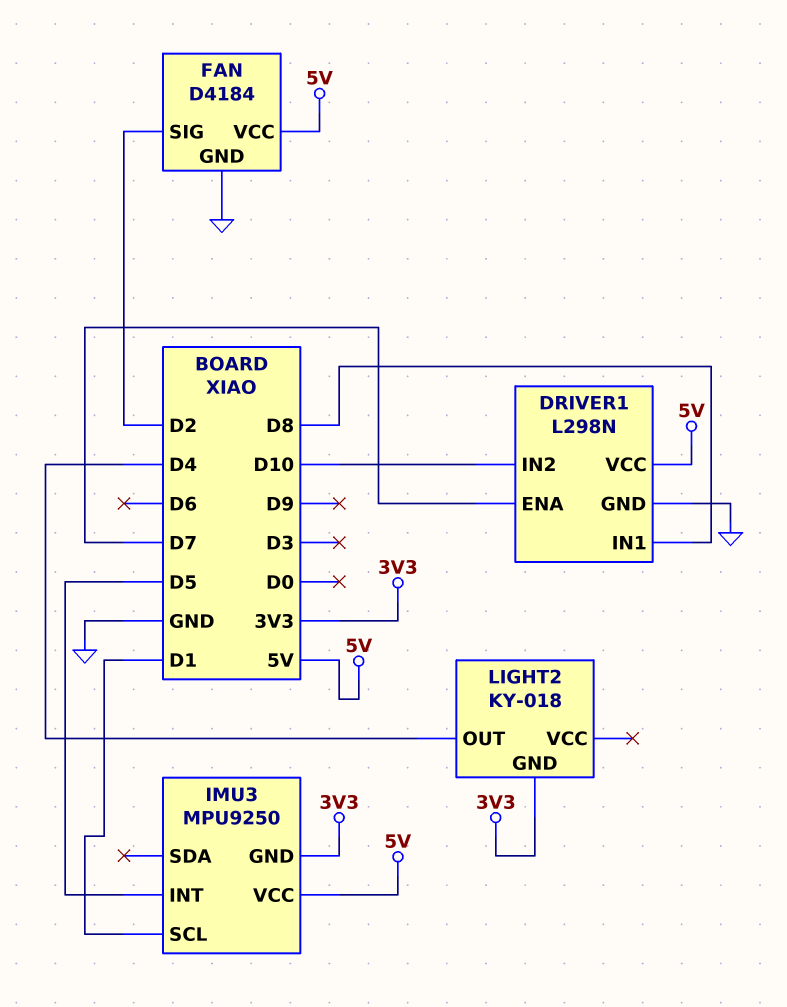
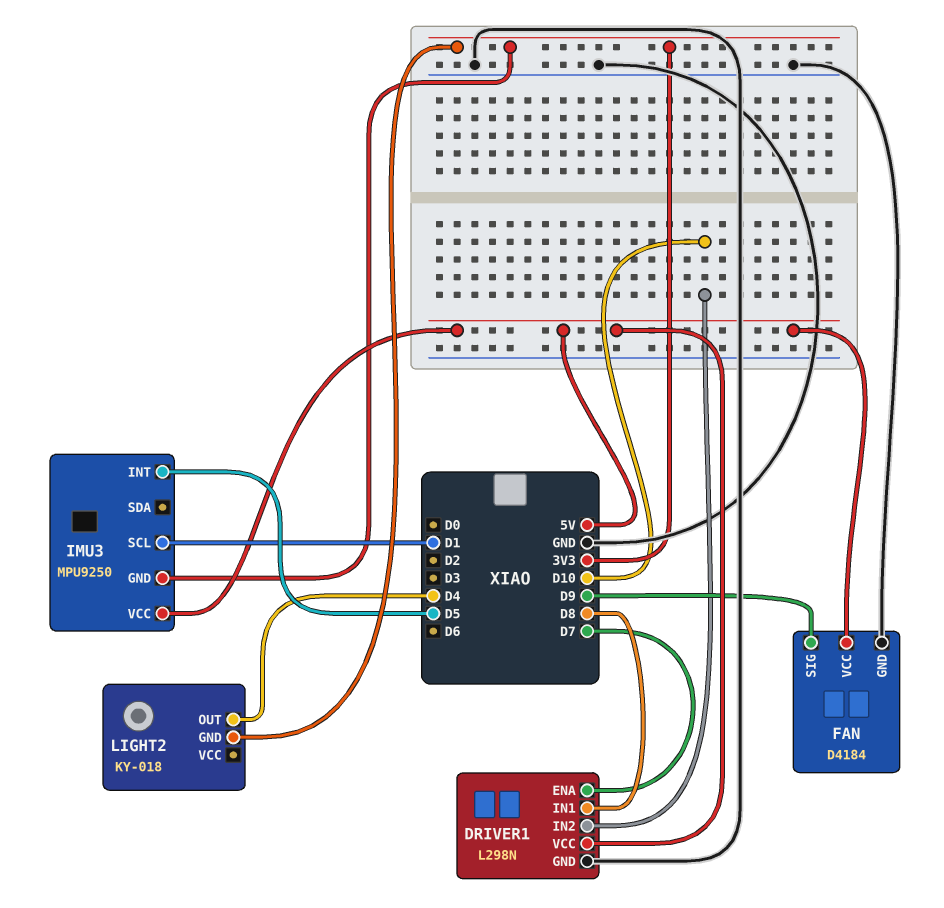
FAN pin SIG: D2 -> D9

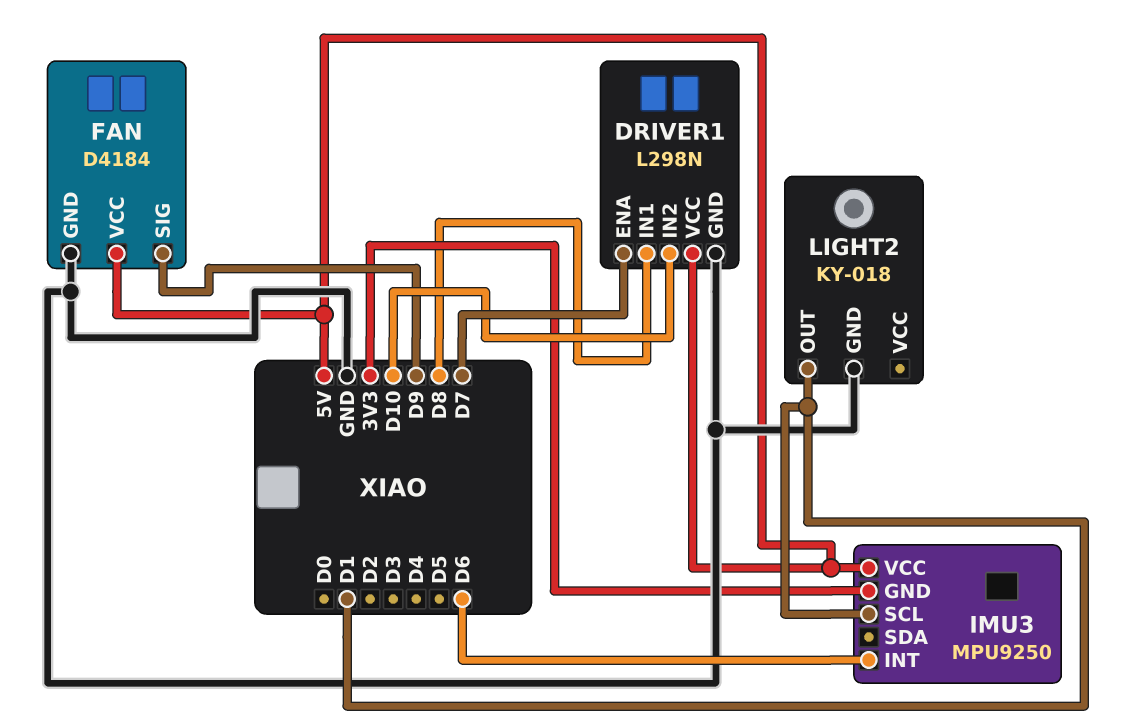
IMU3 pin INT: D5 -> D6
LIGHT2 pin GND: 3V3 -> GND
LIGHT2 pin OUT: D4 -> D1

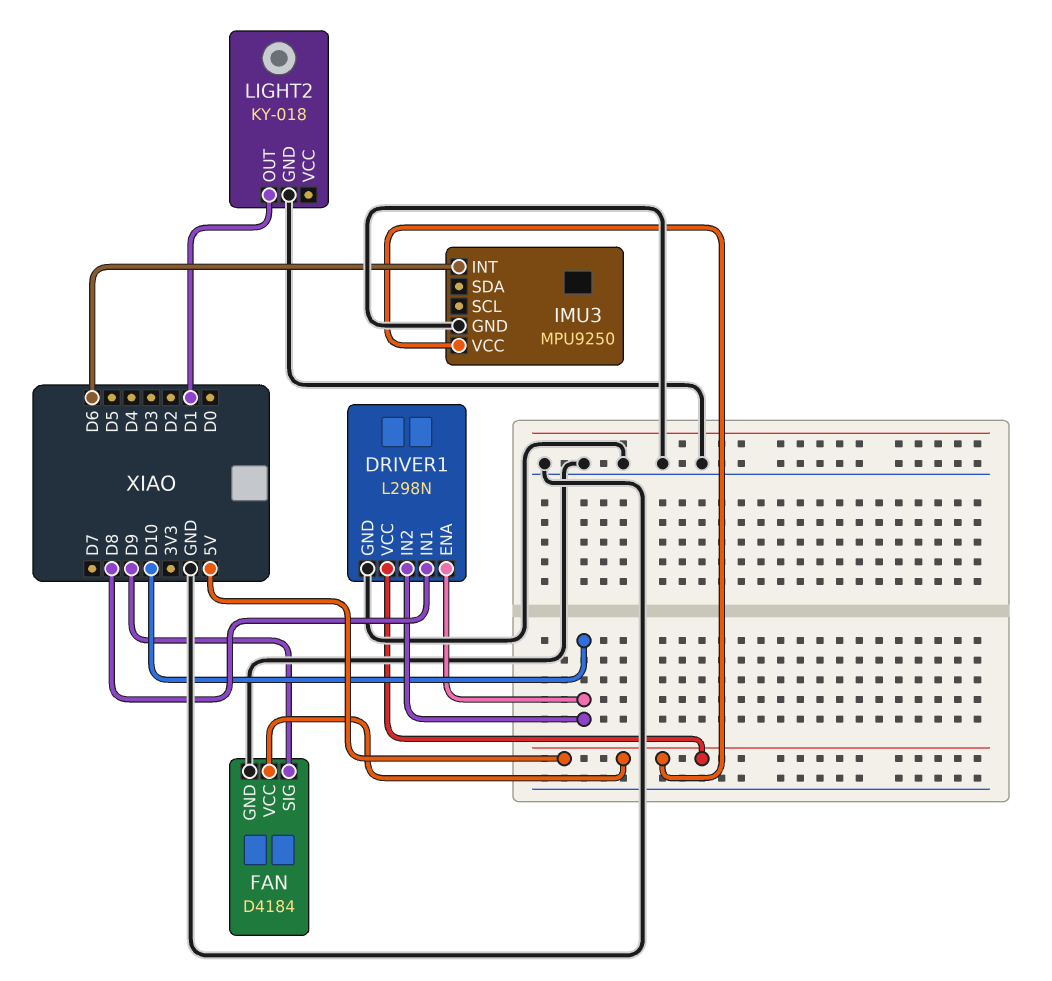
DRIVER1 pin ENA: D7 -> D10
IMU3 pin GND: 3V3 -> GND
IMU3 pin SCL: D1 -> none

